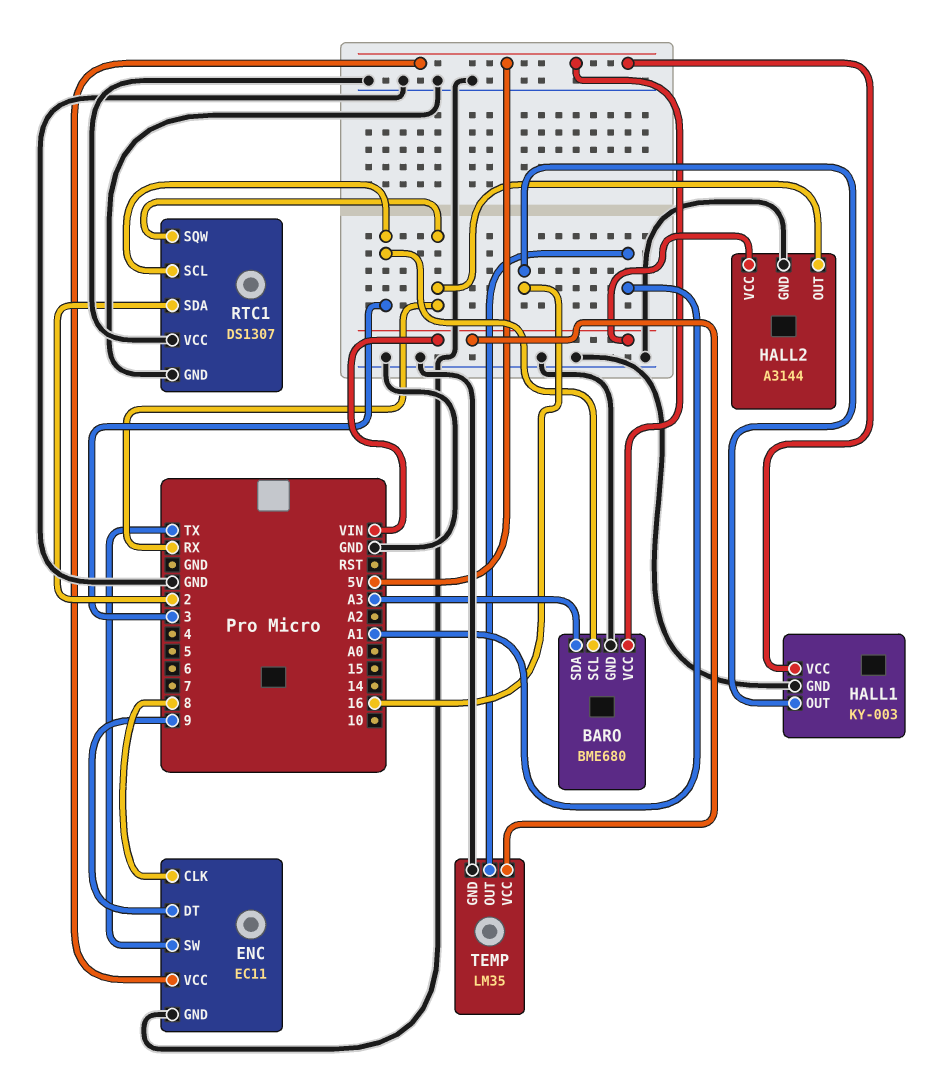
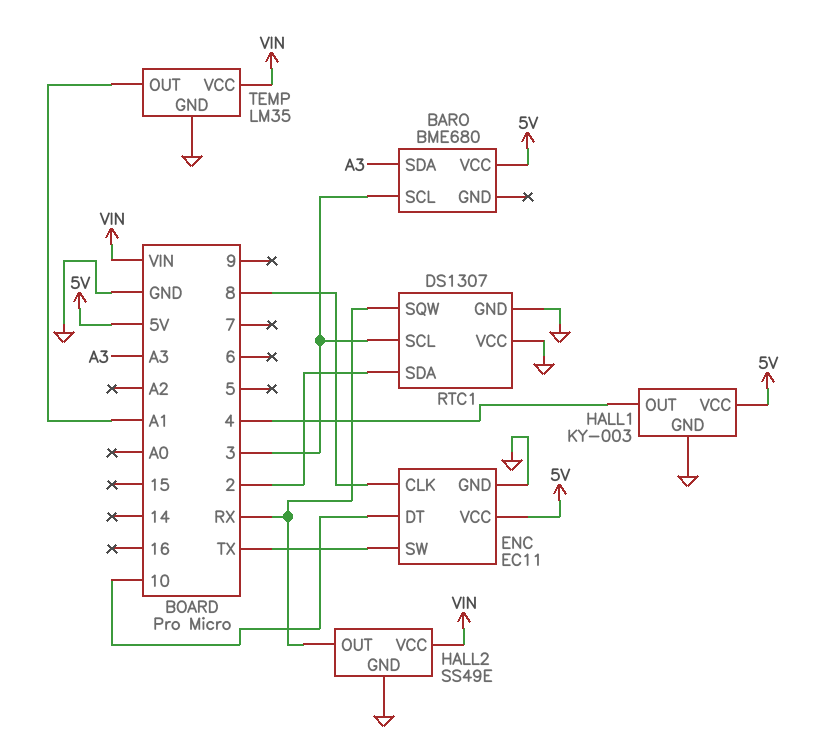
BARO pin GND: GND -> none
ENC pin DT: 9 -> 10
HALL1 pin OUT: 16 -> 4
HALL2: A3144 -> SS49E

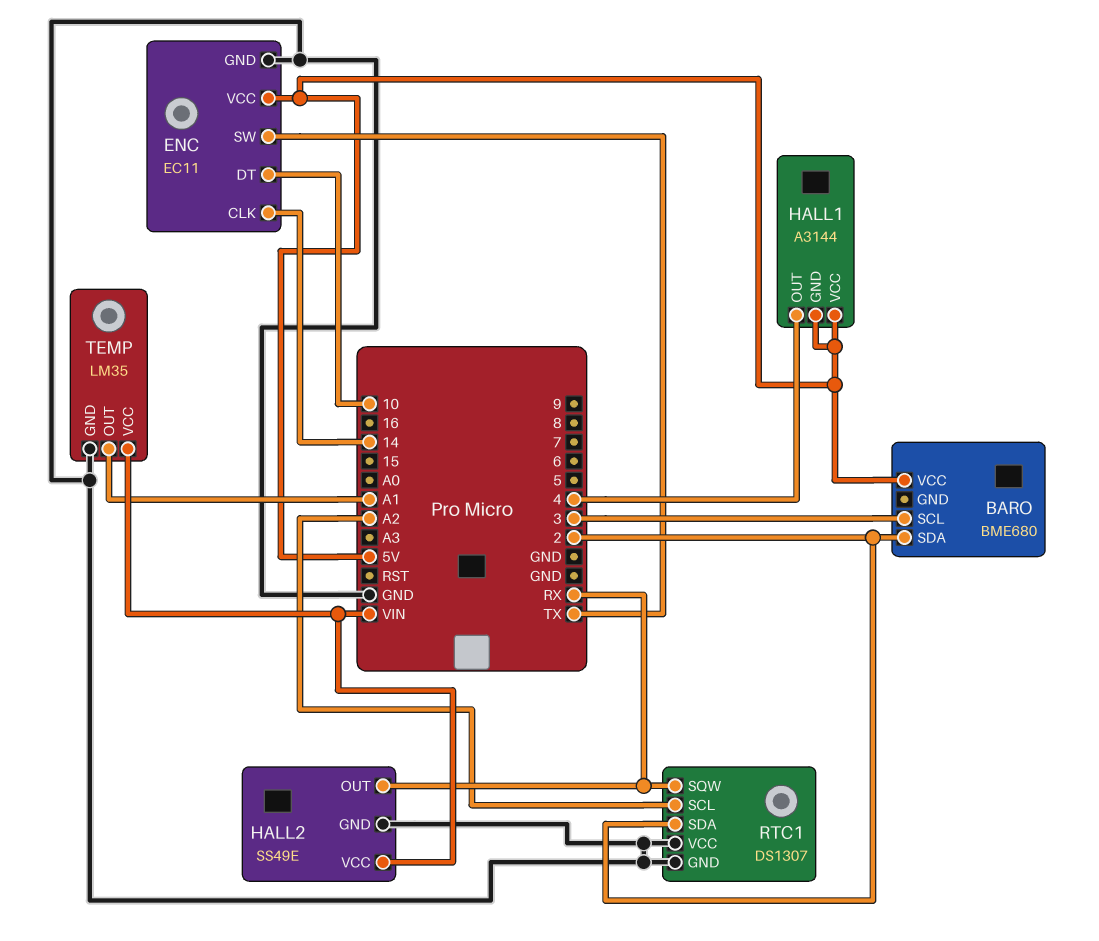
BARO pin SDA: A3 -> 2
ENC pin CLK: 8 -> 14
HALL1: KY-003 -> A3144
HALL1 pin GND: GND -> 5V
RTC1 pin SCL: 3 -> A2

